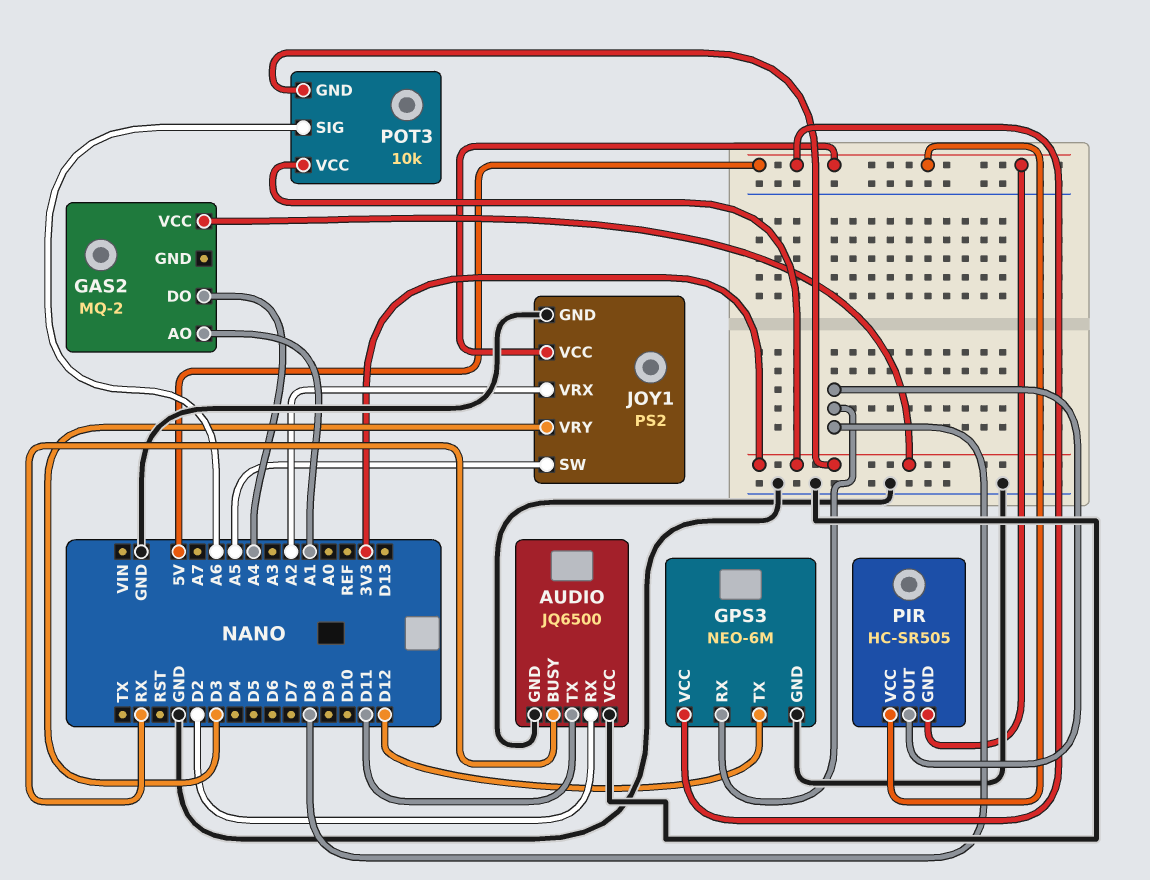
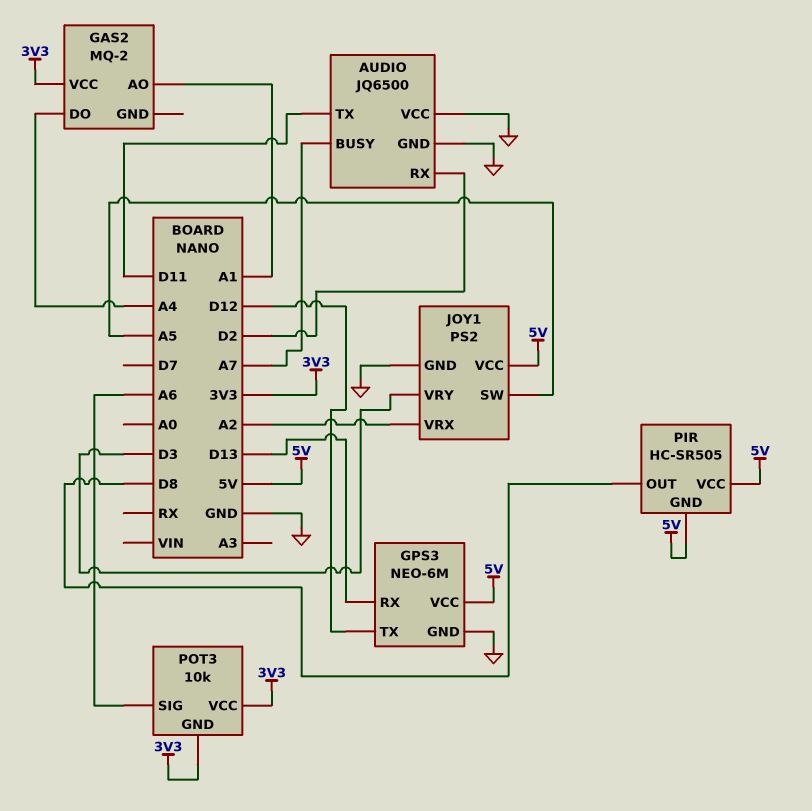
AUDIO pin BUSY: RX -> A7
GPS3 pin RX: D8 -> D13

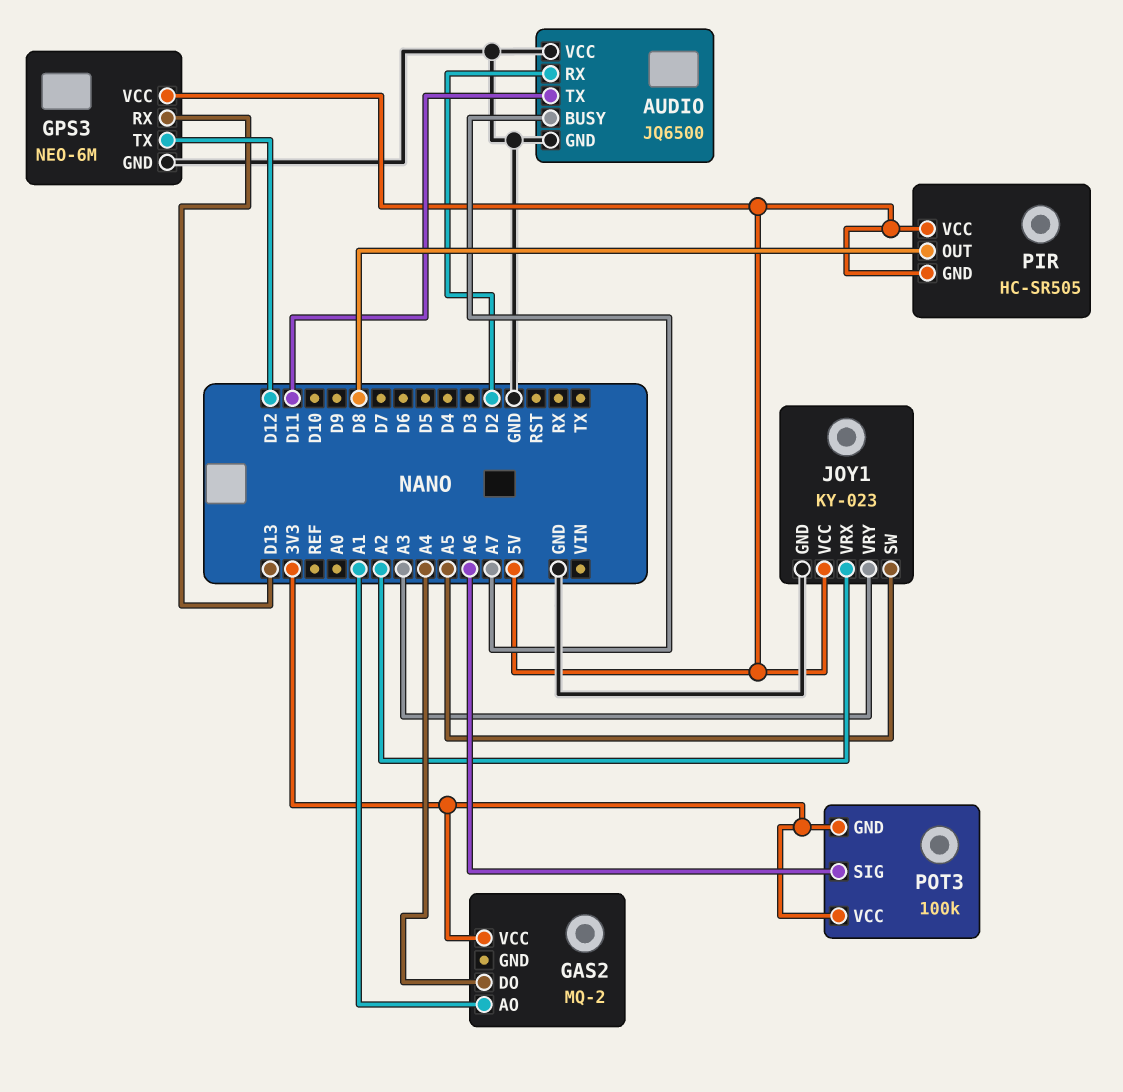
JOY1: PS2 -> KY-023
JOY1 pin VRY: D3 -> A3
POT3: 10k -> 100k

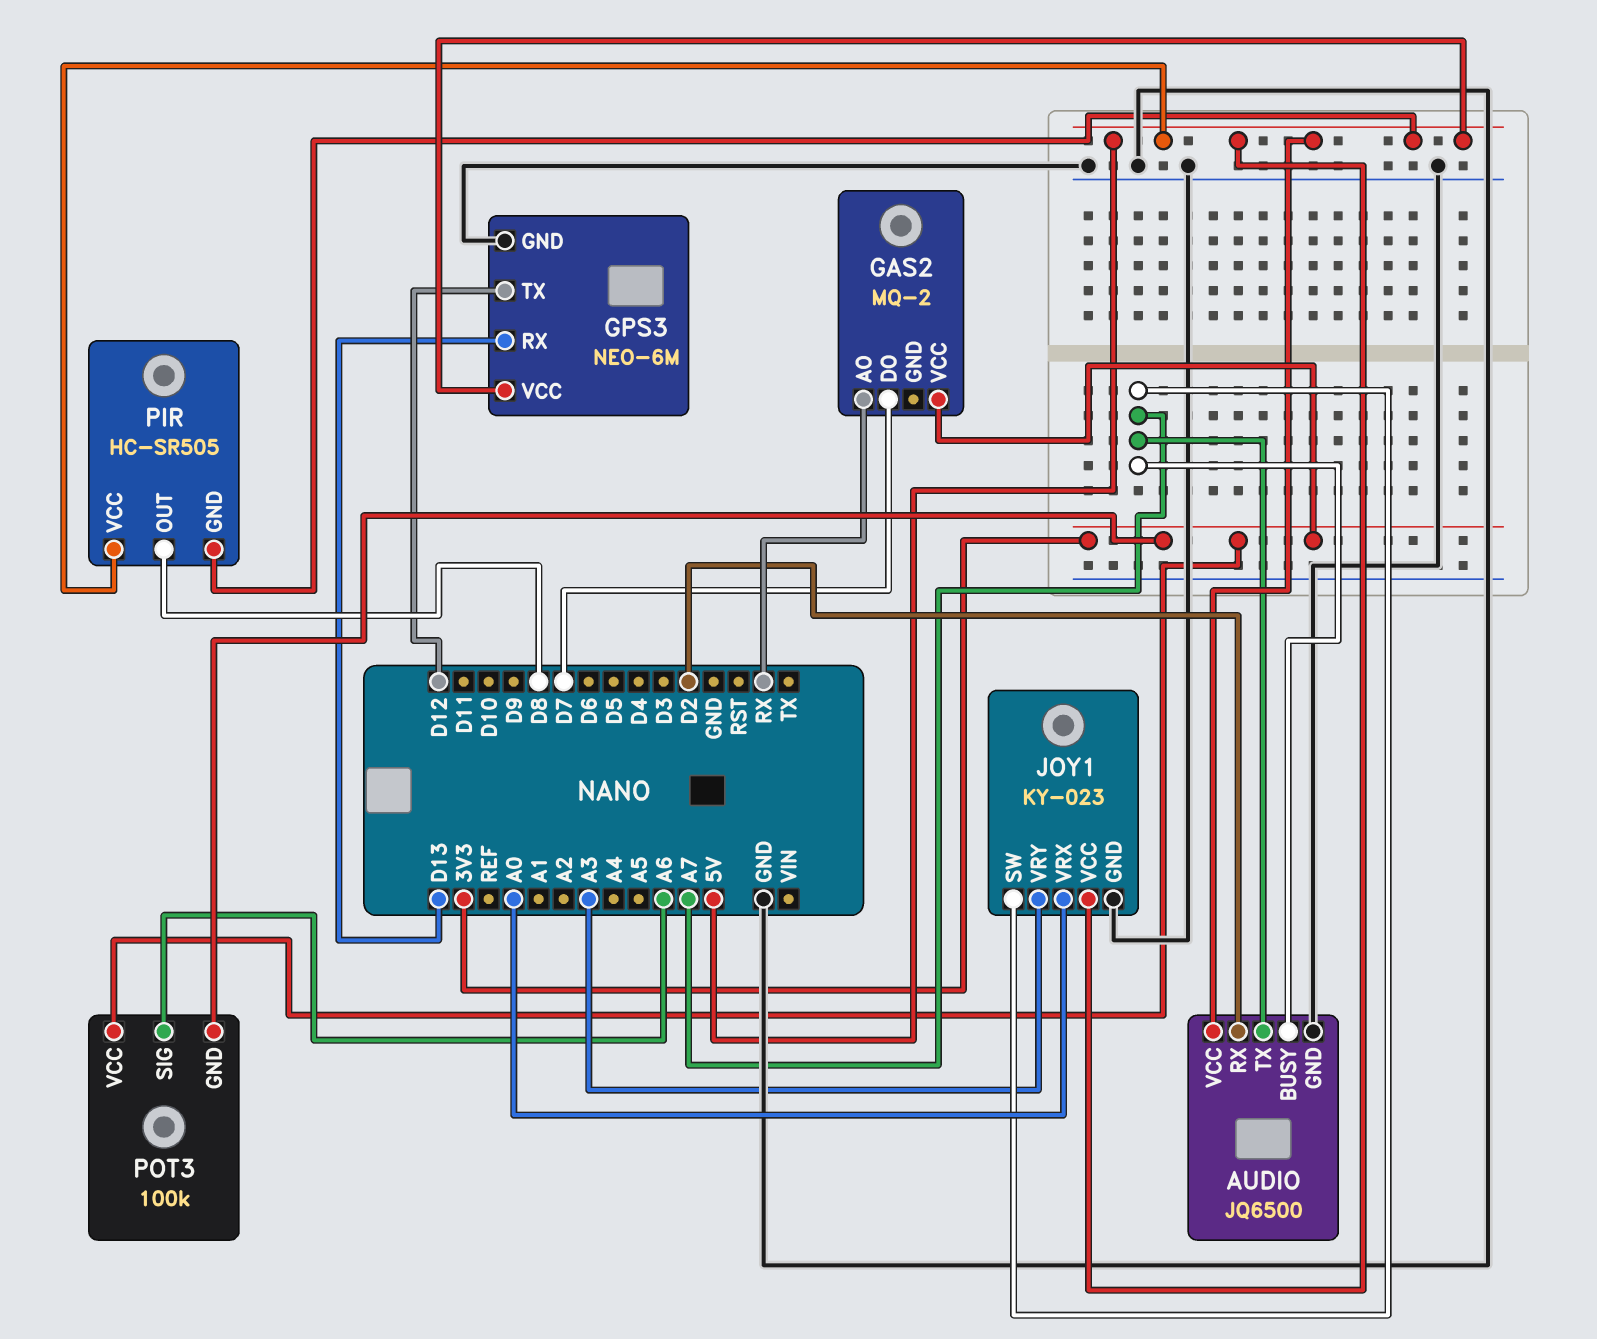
AUDIO pin TX: D11 -> A7
AUDIO pin VCC: GND -> 5V
GAS2 pin AO: A1 -> RX
GAS2 pin DO: A4 -> D7
JOY1 pin SW: A5 -> A7
JOY1 pin VRX: A2 -> A0

